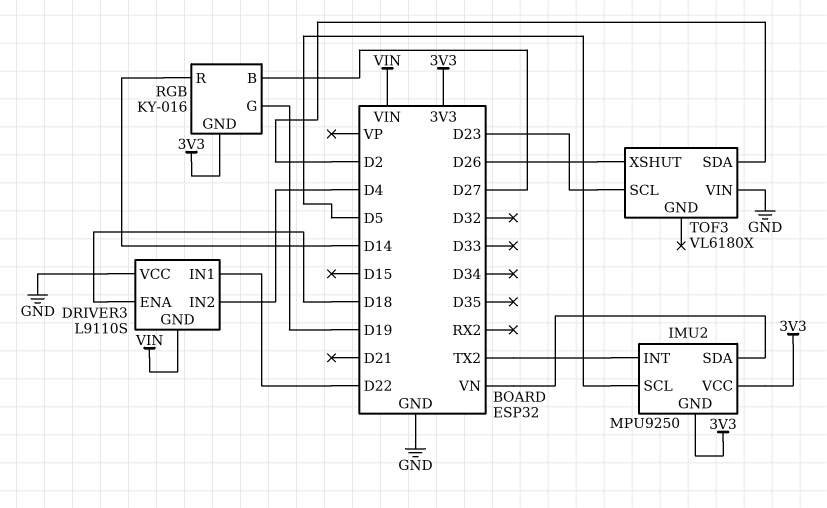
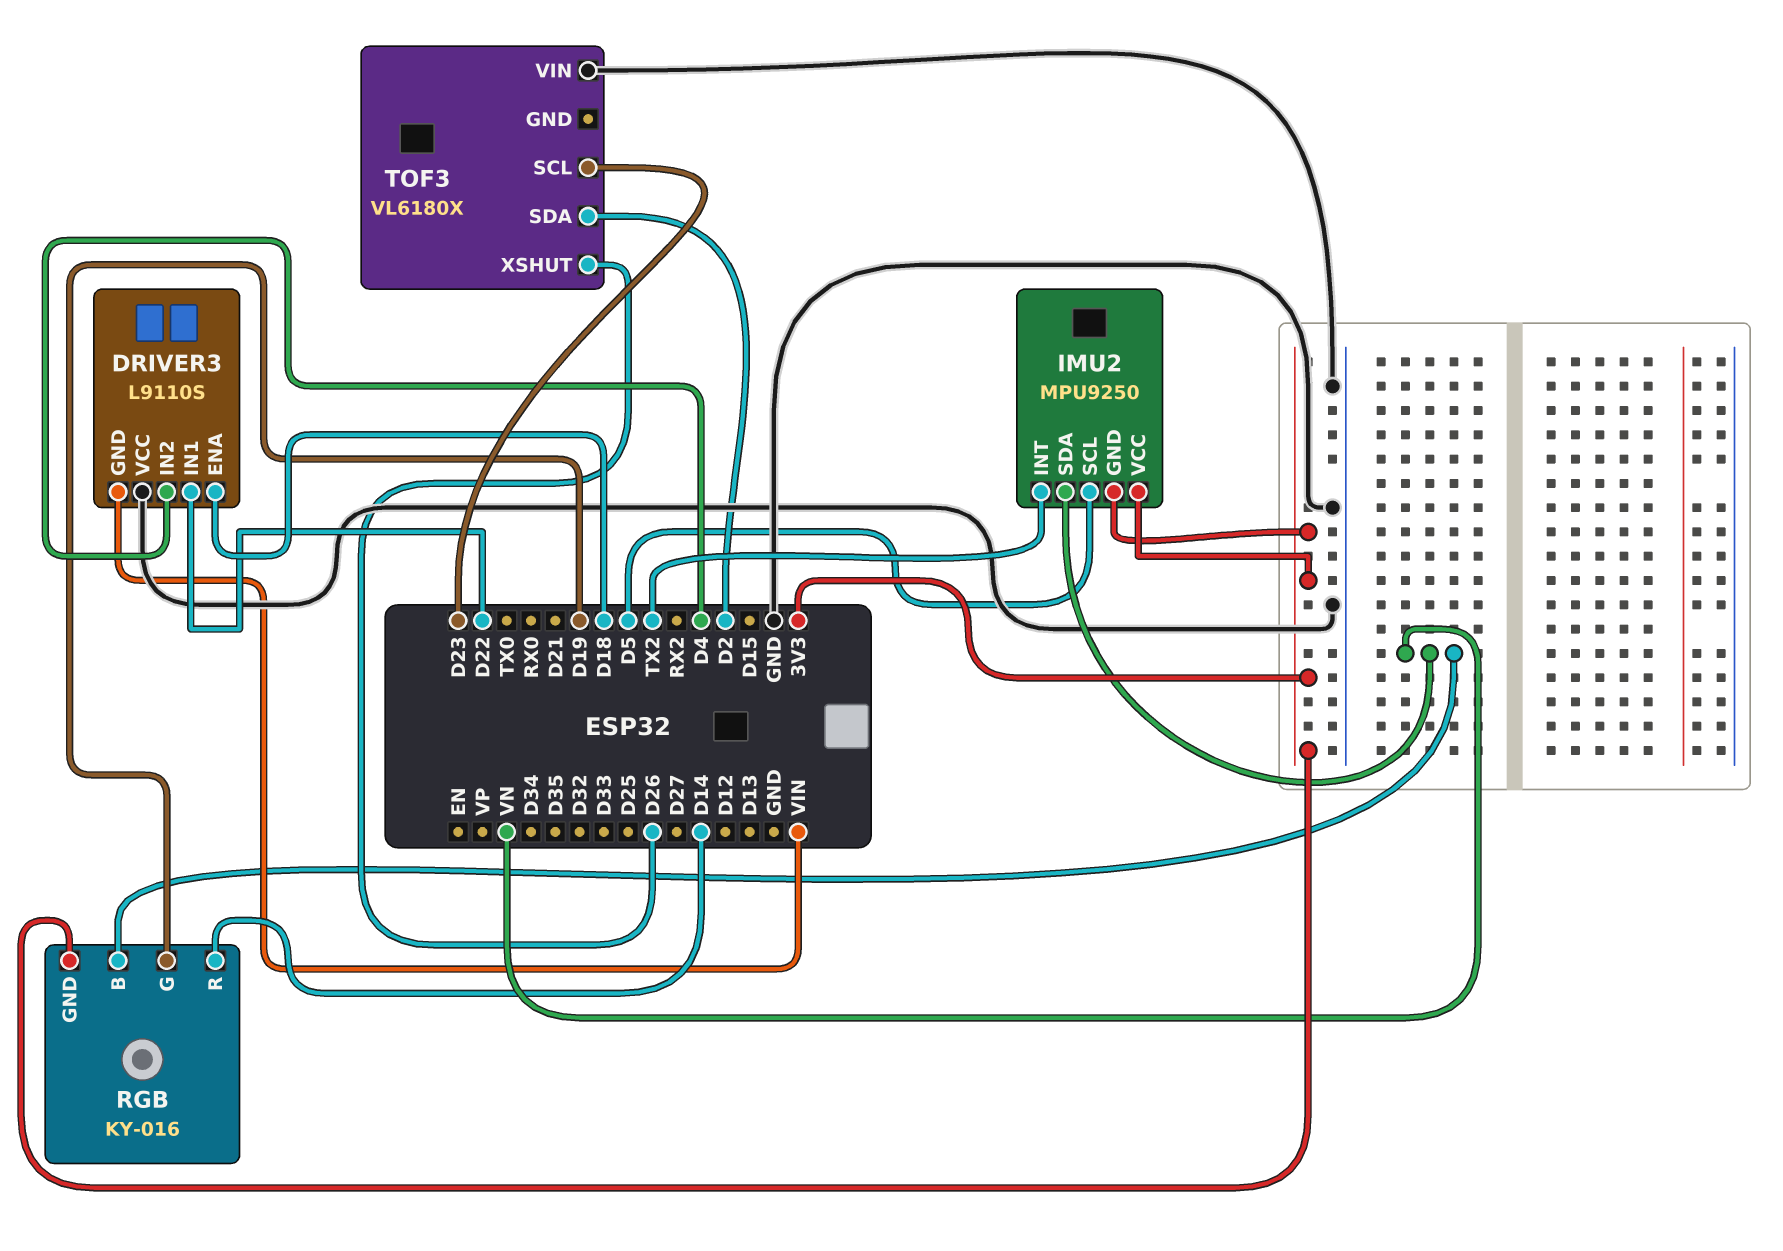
RGB pin B: D27 -> VN

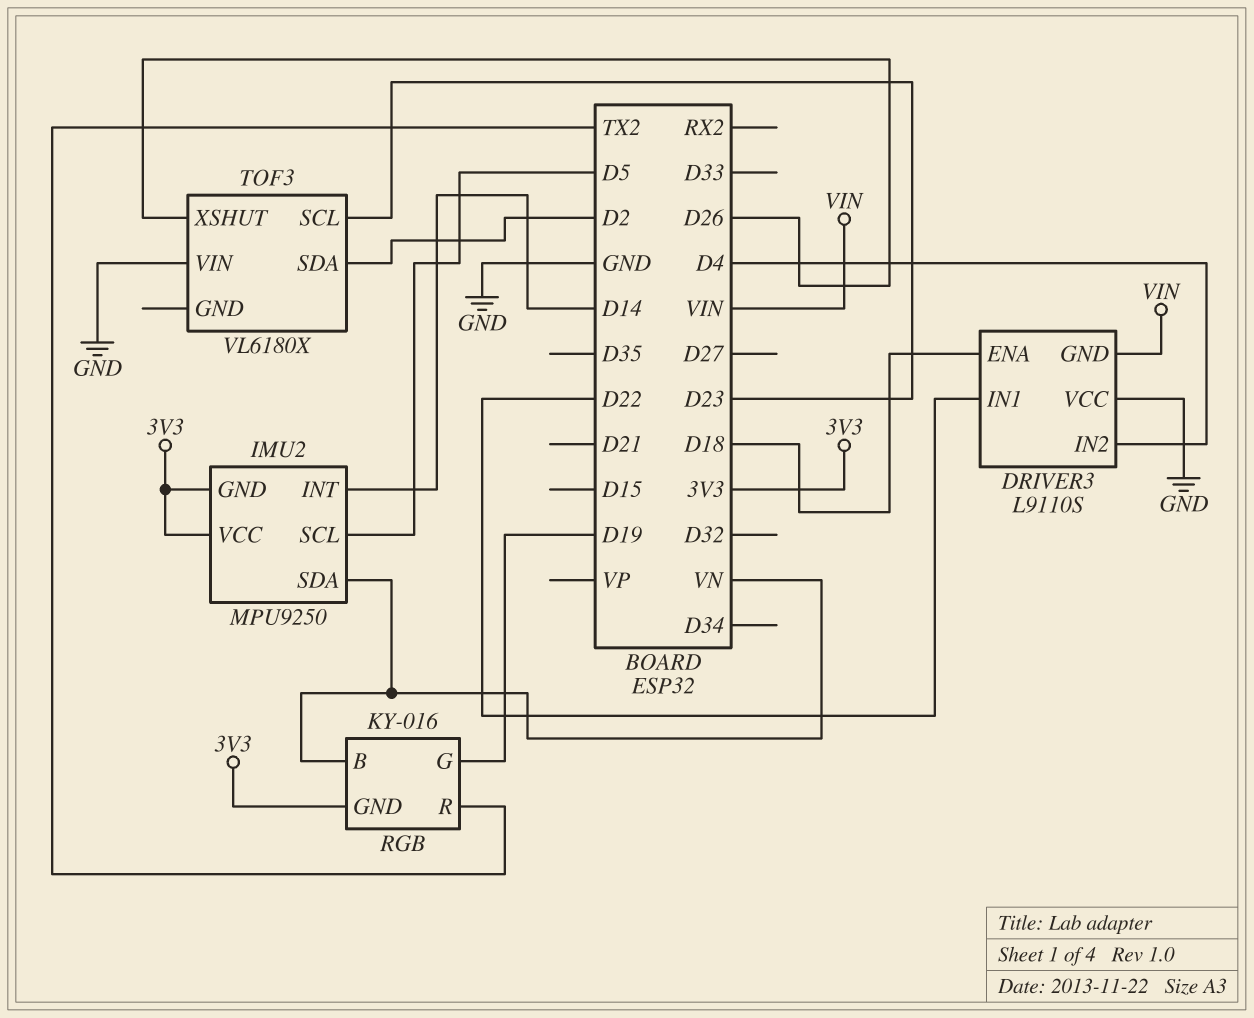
IMU2 pin INT: TX2 -> D14
RGB pin R: D14 -> TX2

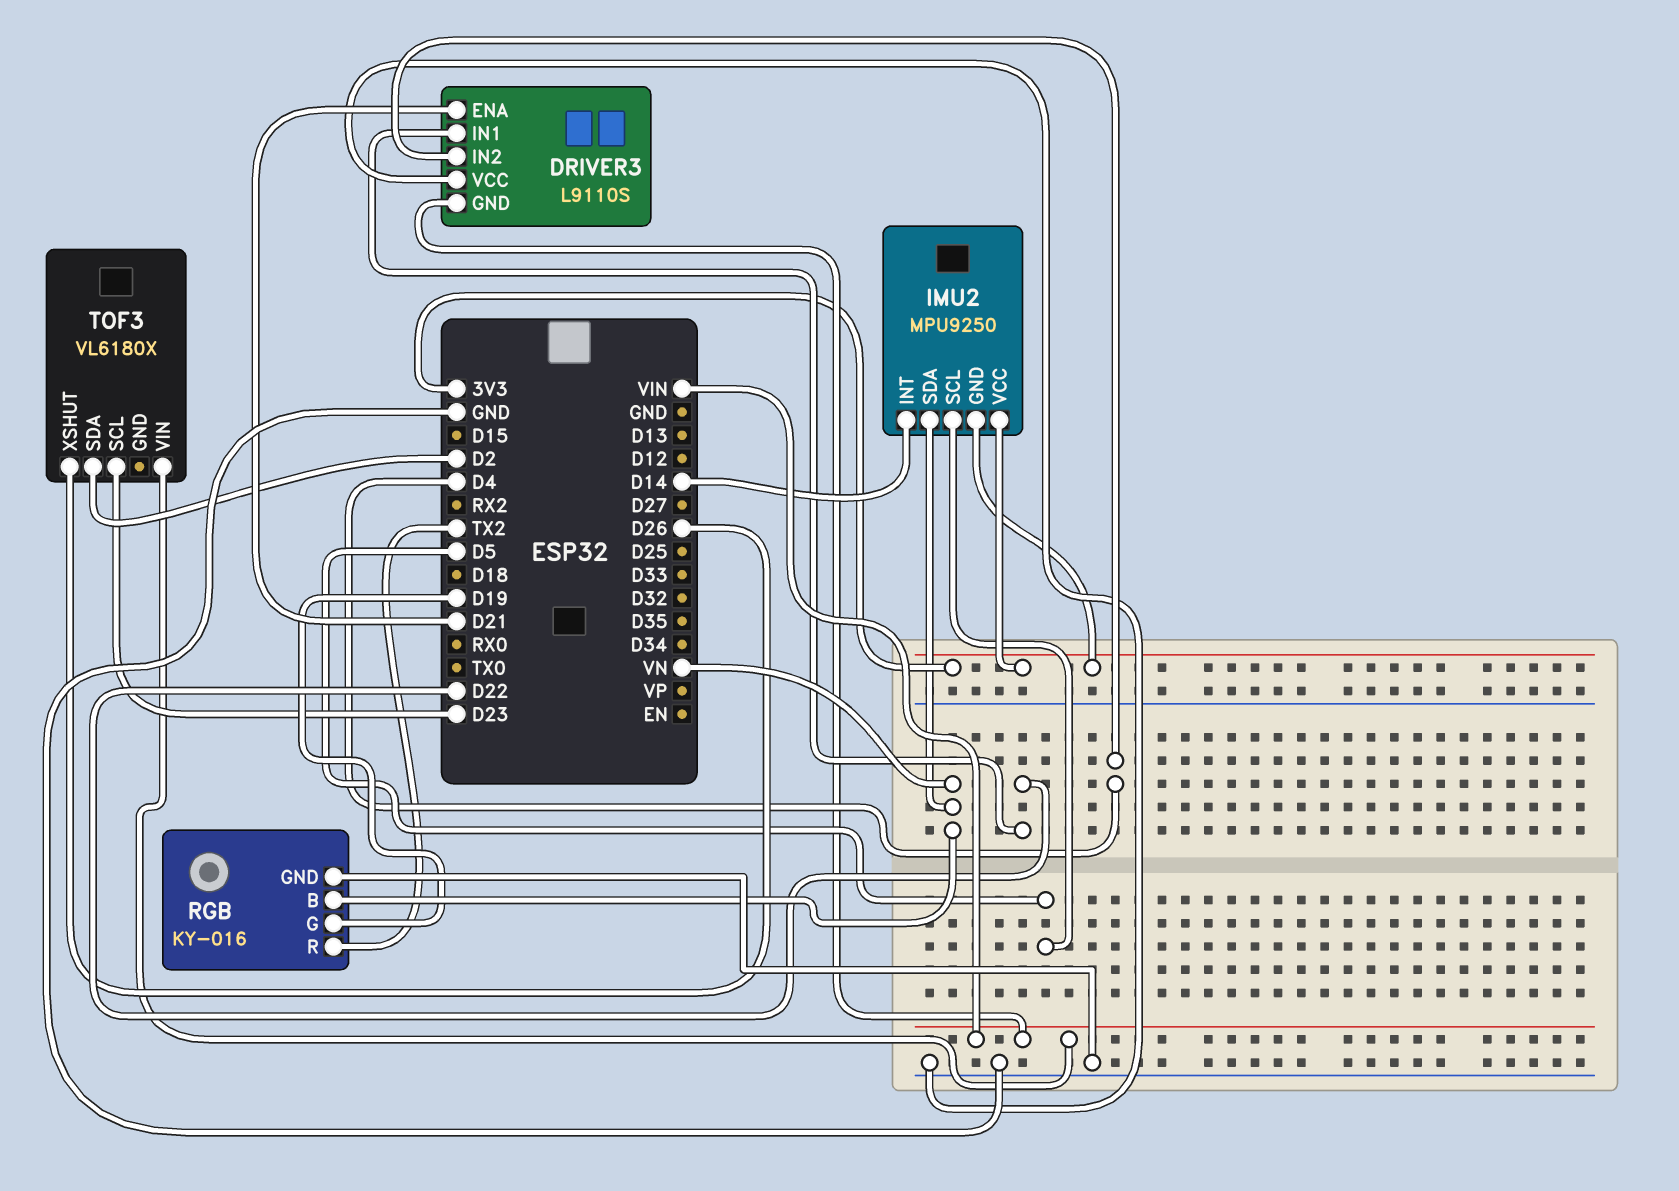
DRIVER3 pin ENA: D18 -> D21
RGB pin GND: 3V3 -> GND
TOF3 pin VIN: GND -> VIN

